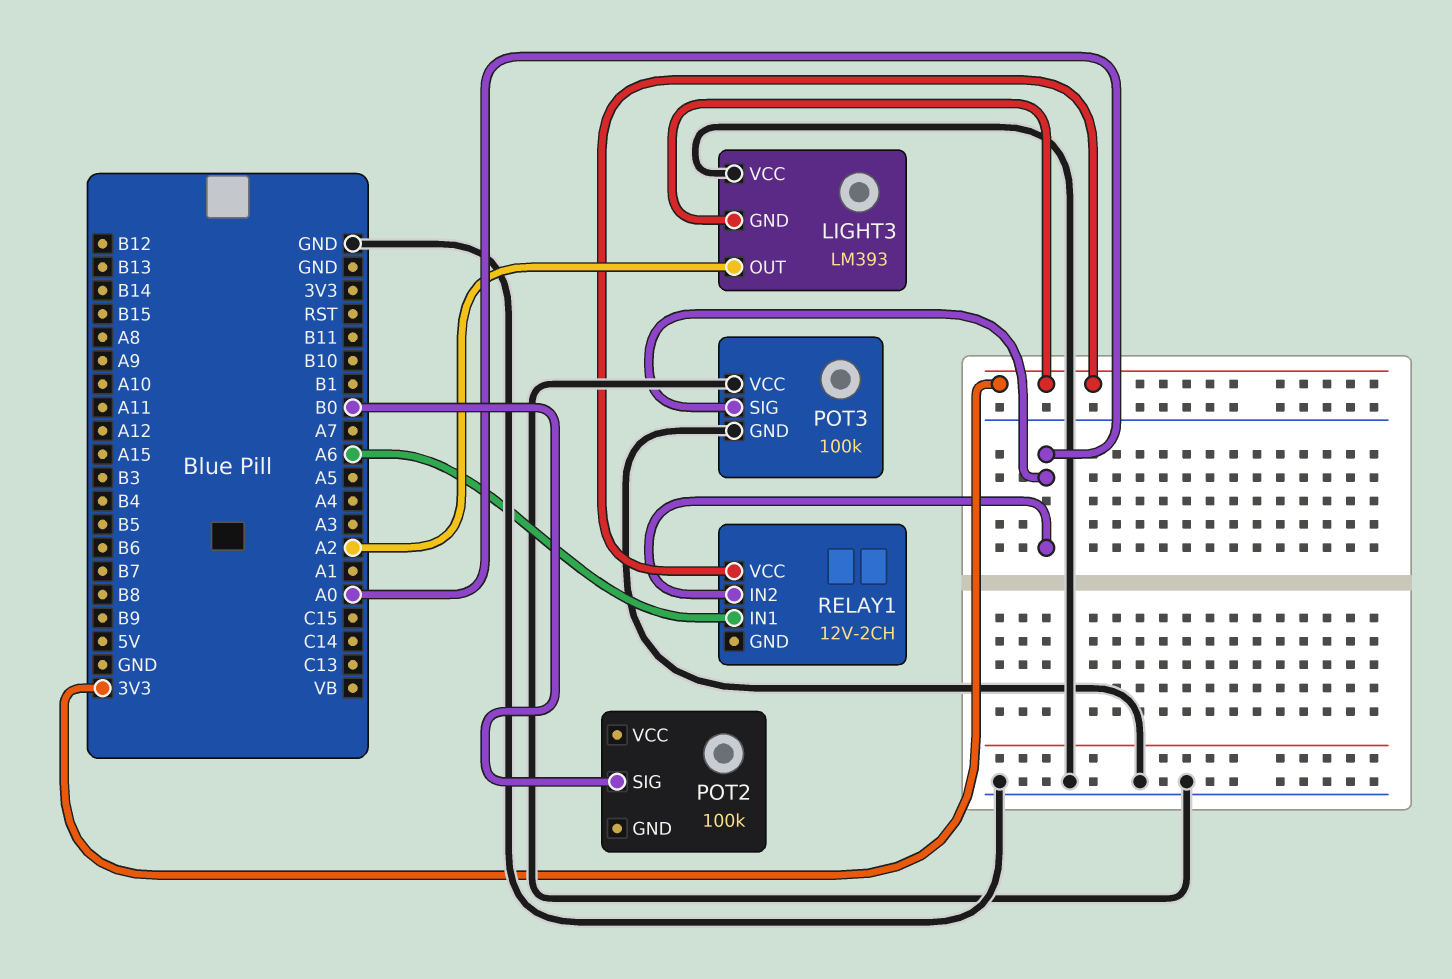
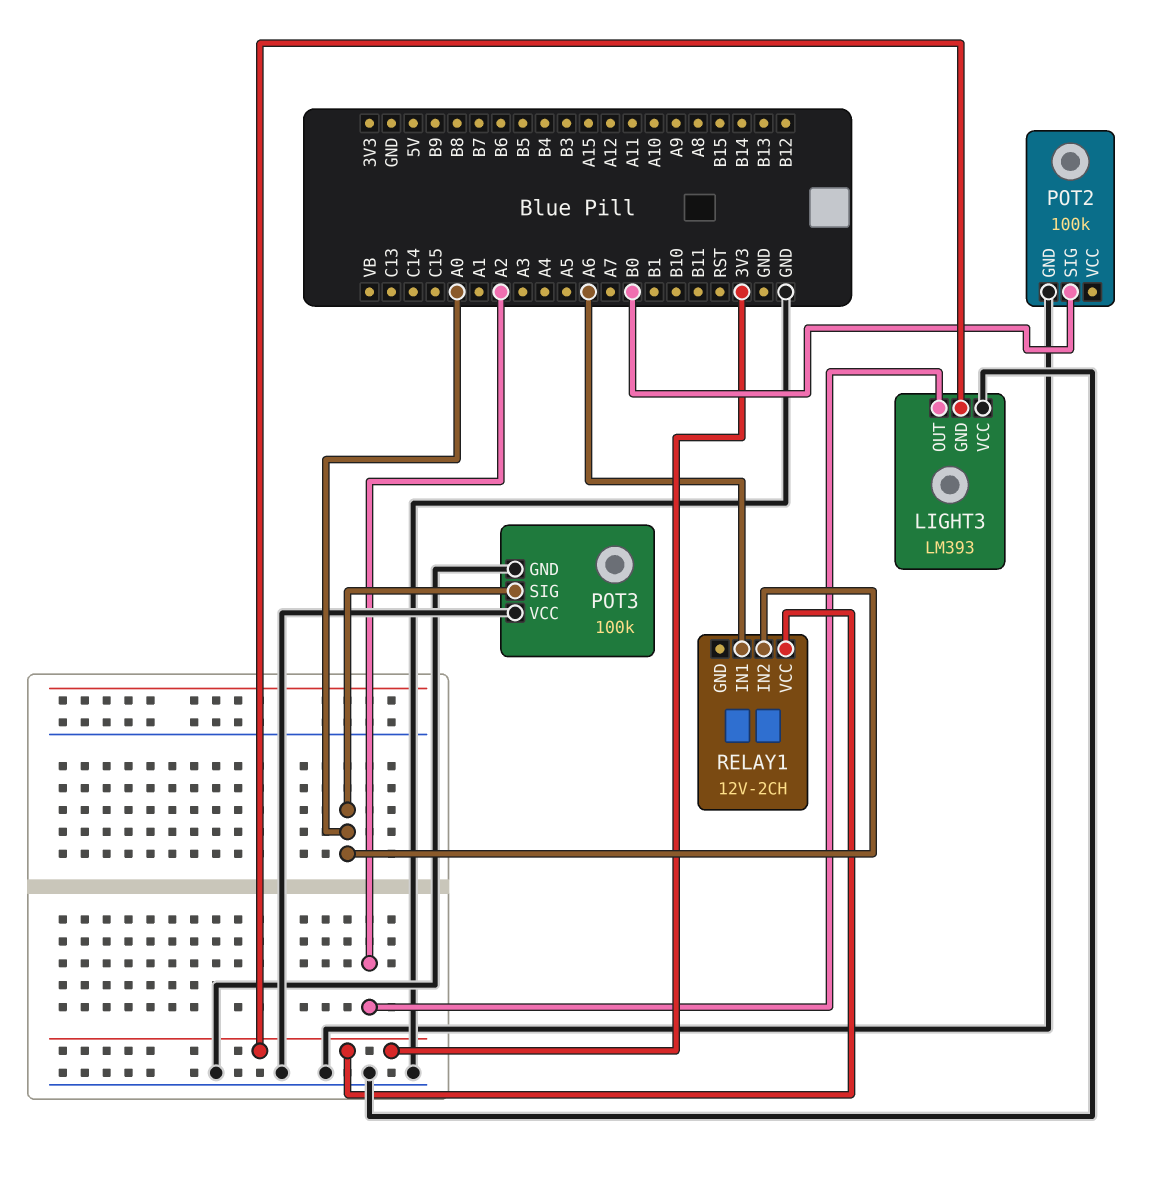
POT2 pin GND: none -> GND

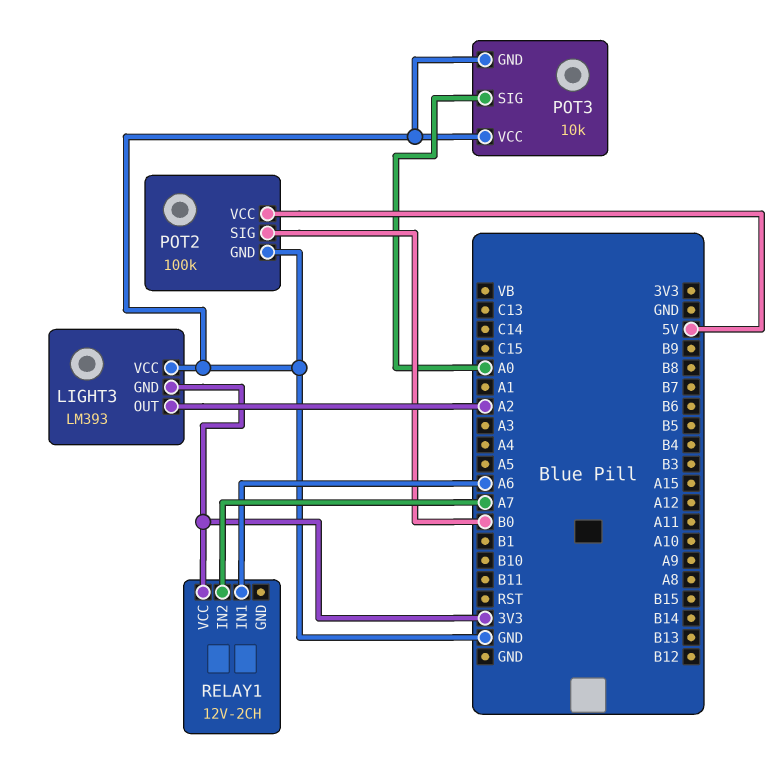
POT2 pin VCC: none -> 5V
POT3: 100k -> 10k
RELAY1 pin IN2: A0 -> A7

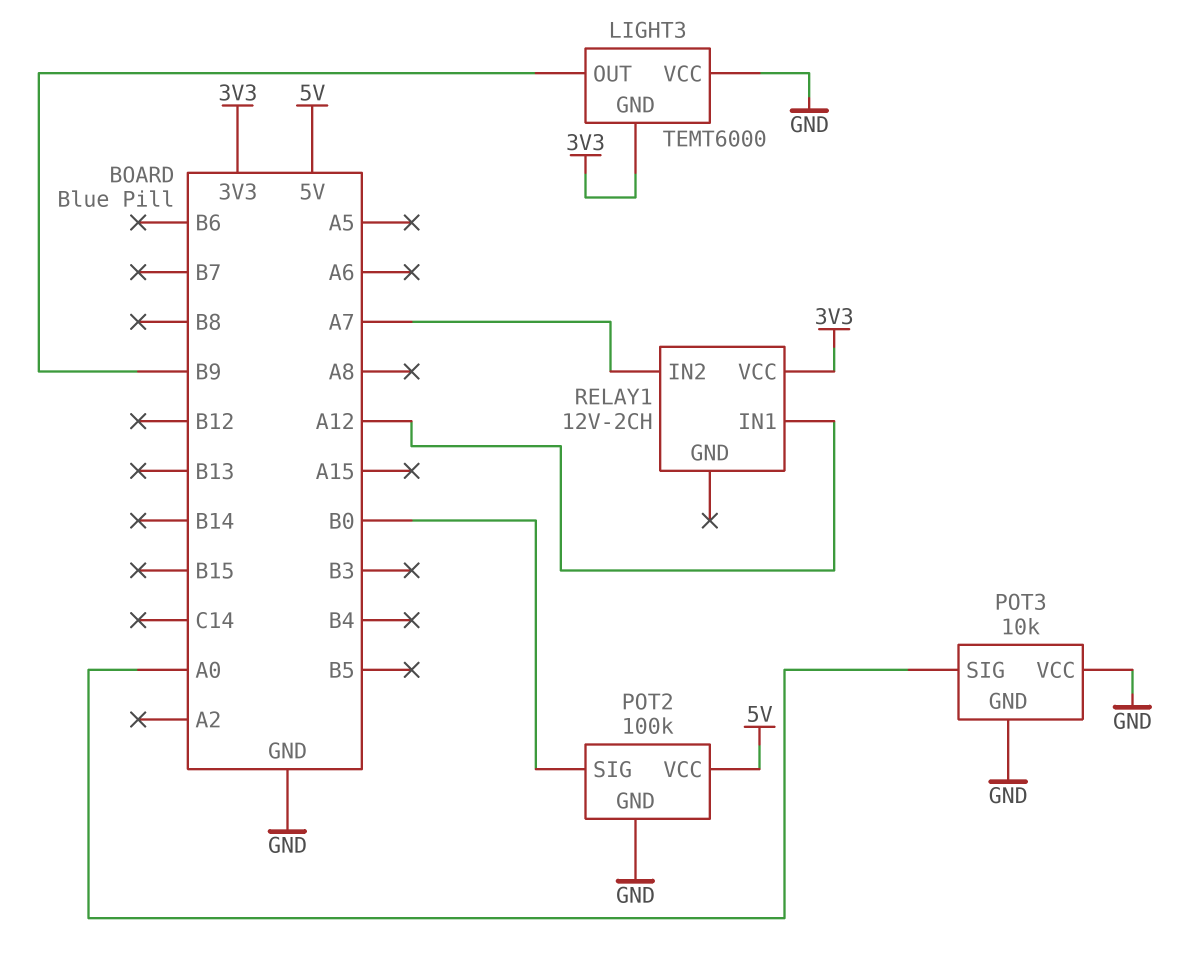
LIGHT3: LM393 -> TEMT6000
LIGHT3 pin OUT: A2 -> B9
RELAY1 pin IN1: A6 -> A12

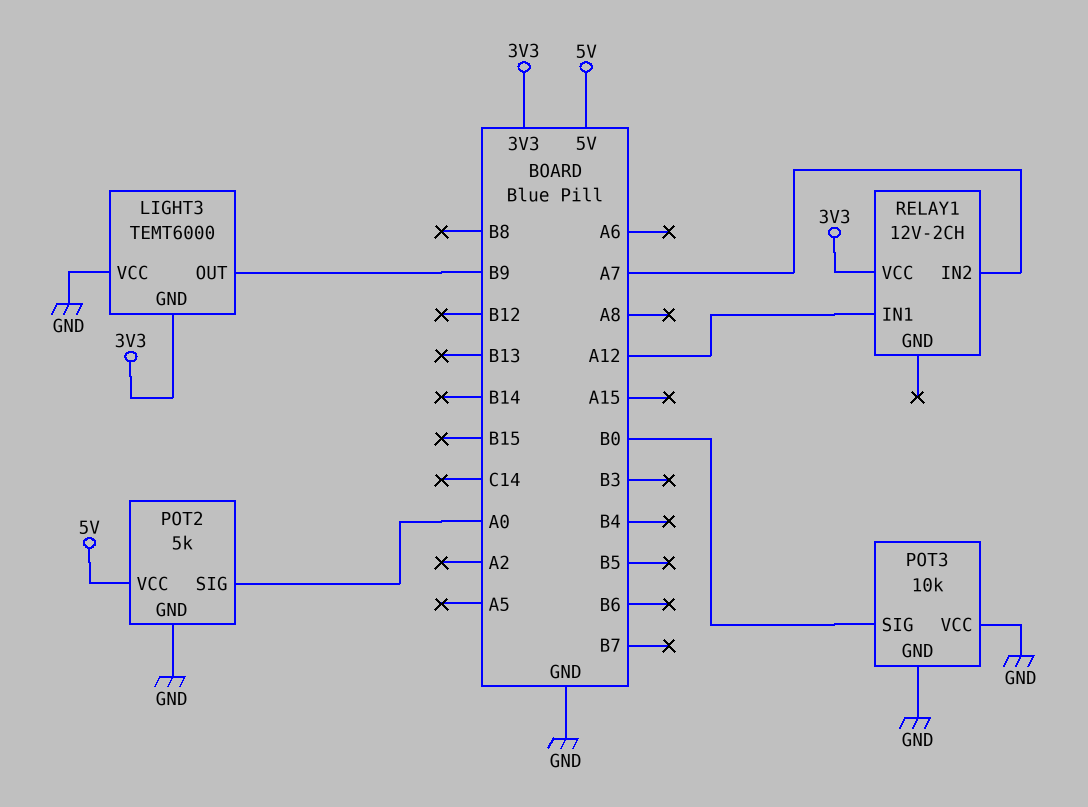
POT2: 100k -> 5k
POT2 pin SIG: B0 -> A0
POT3 pin SIG: A0 -> B0

